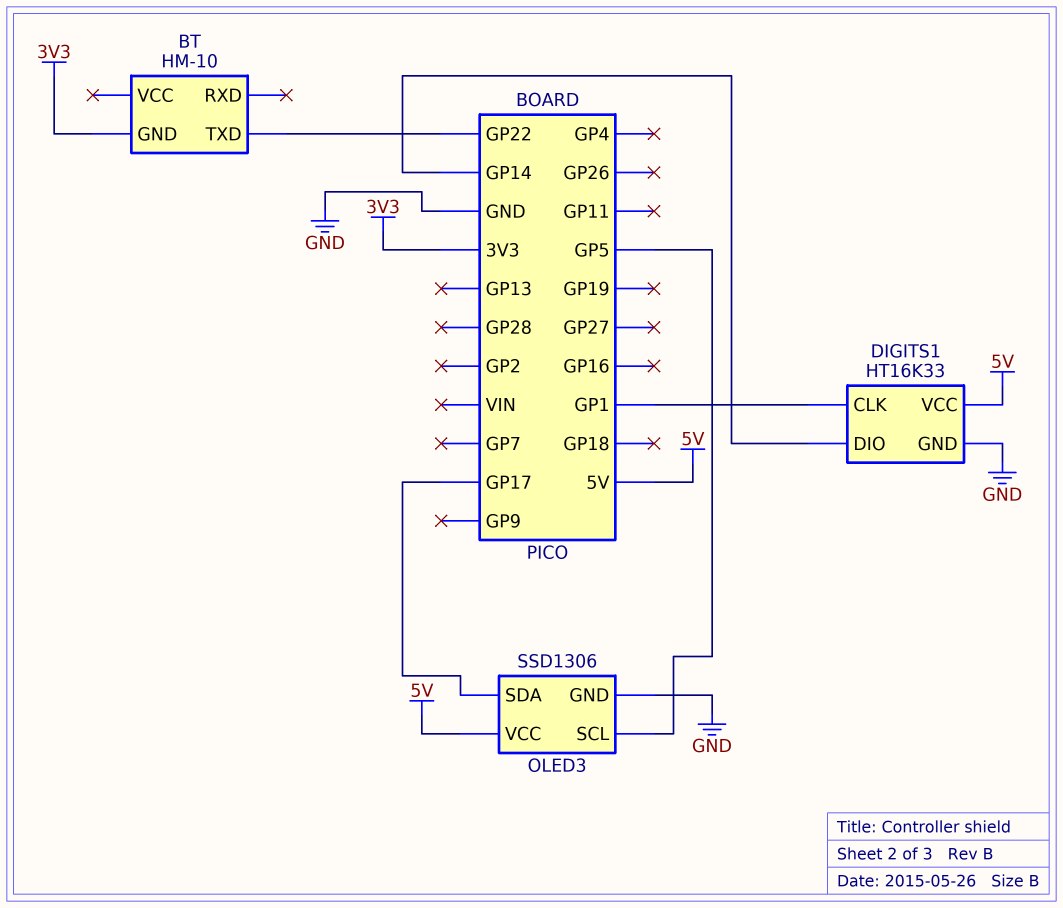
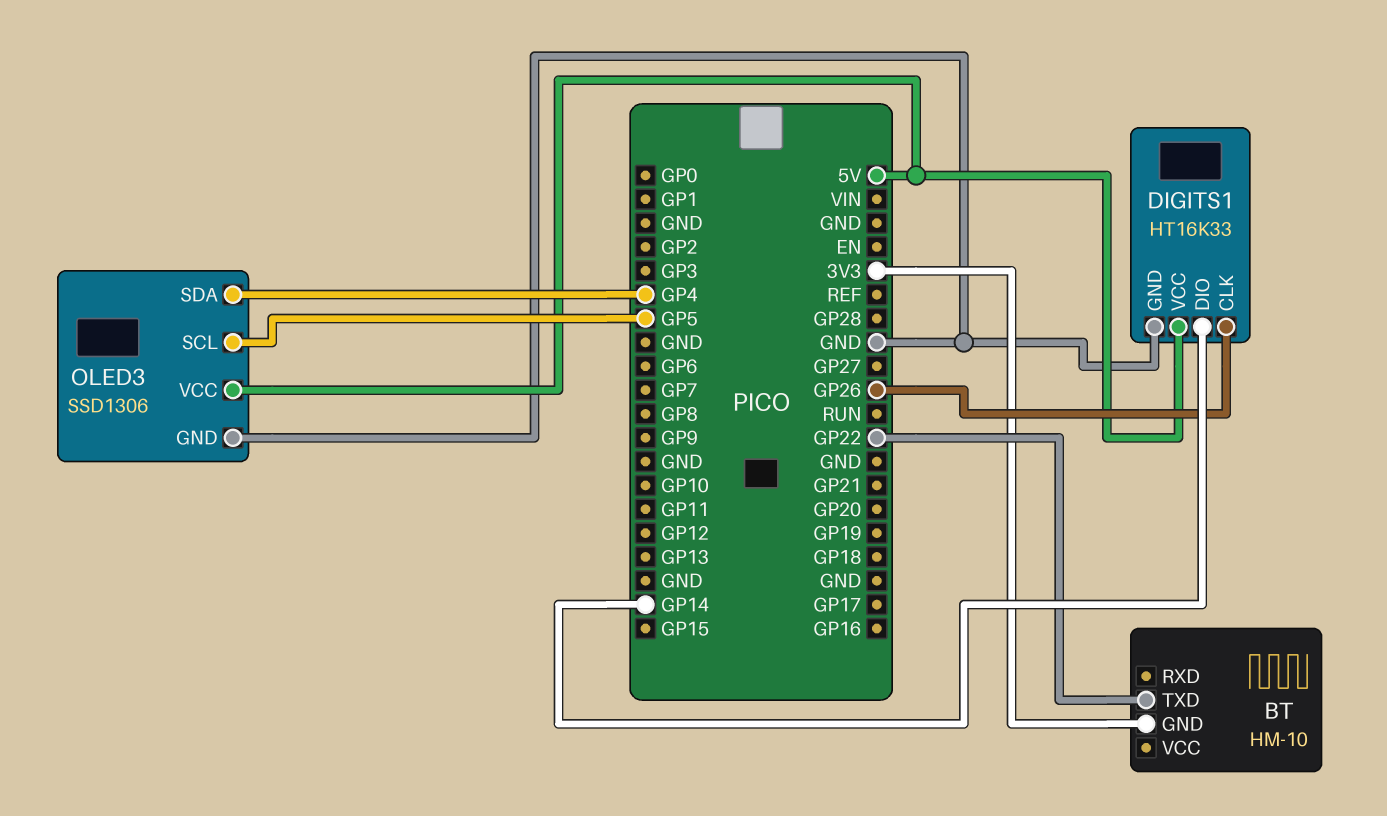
DIGITS1 pin CLK: GP1 -> GP26
OLED3 pin SDA: GP17 -> GP4

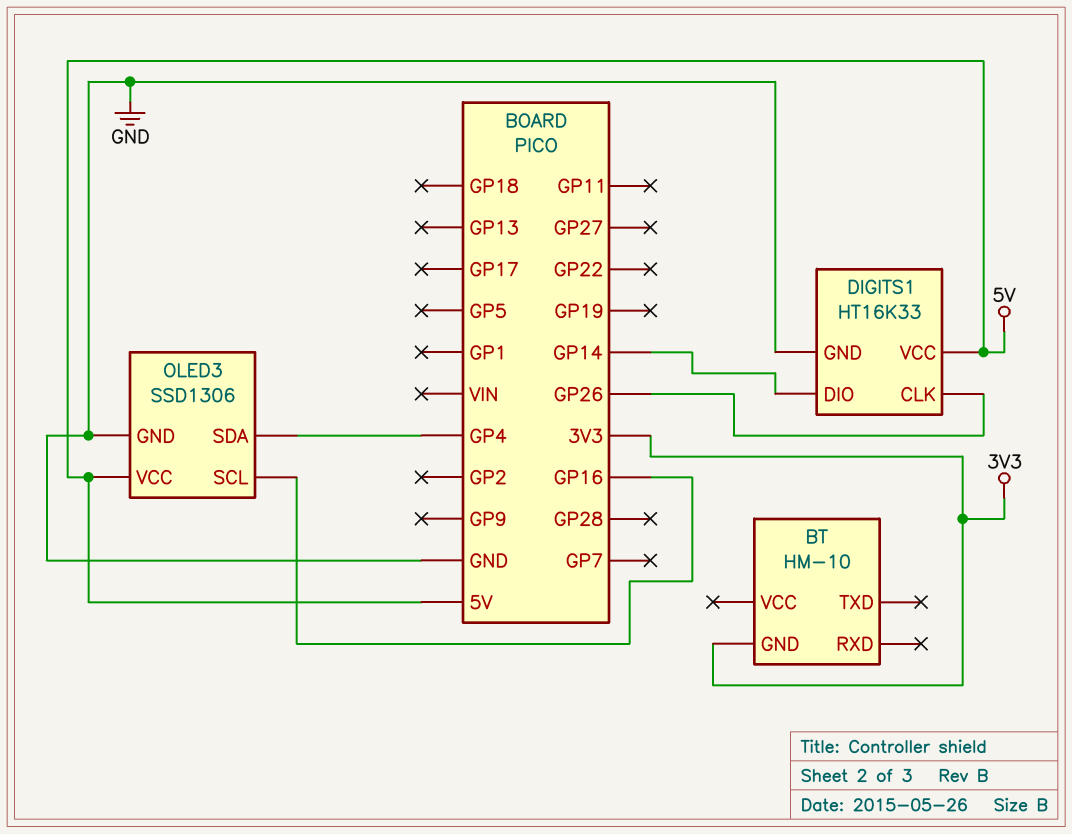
BT pin TXD: GP22 -> none
OLED3 pin SCL: GP5 -> GP16

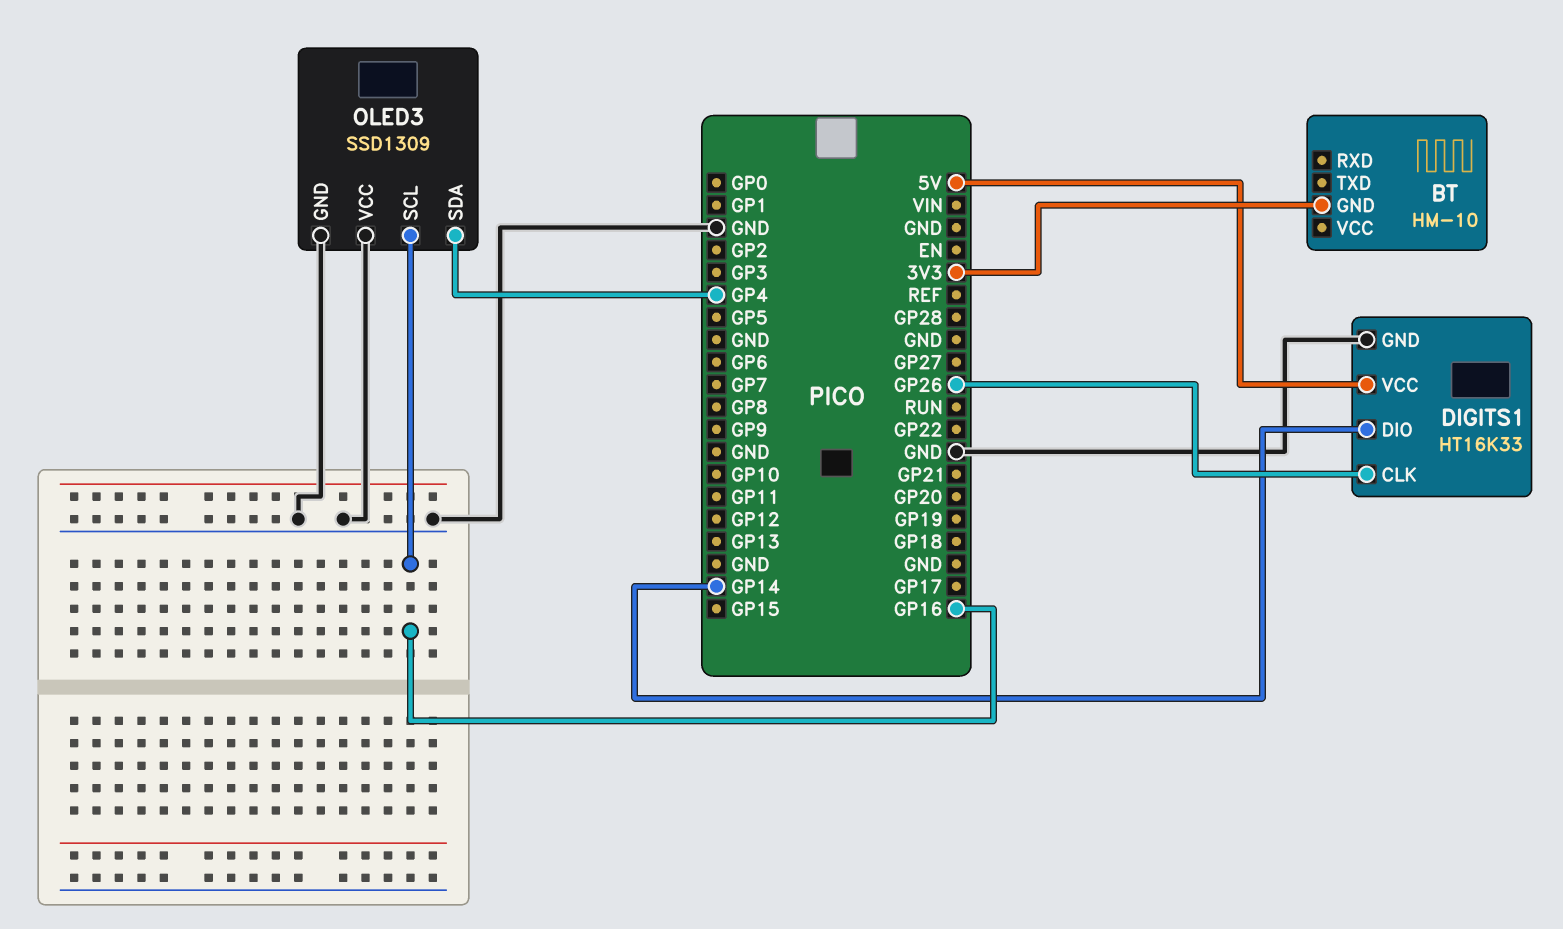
OLED3: SSD1306 -> SSD1309
OLED3 pin VCC: 5V -> GND

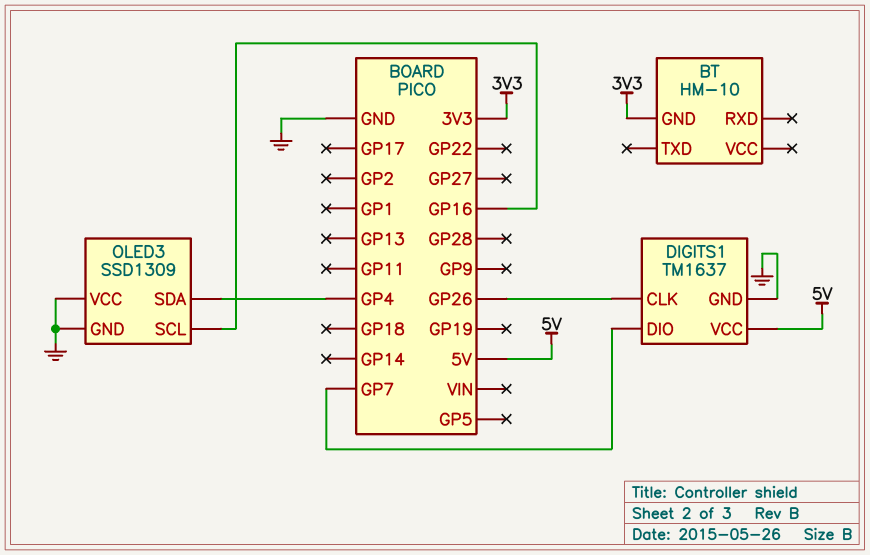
DIGITS1: HT16K33 -> TM1637
DIGITS1 pin DIO: GP14 -> GP7

